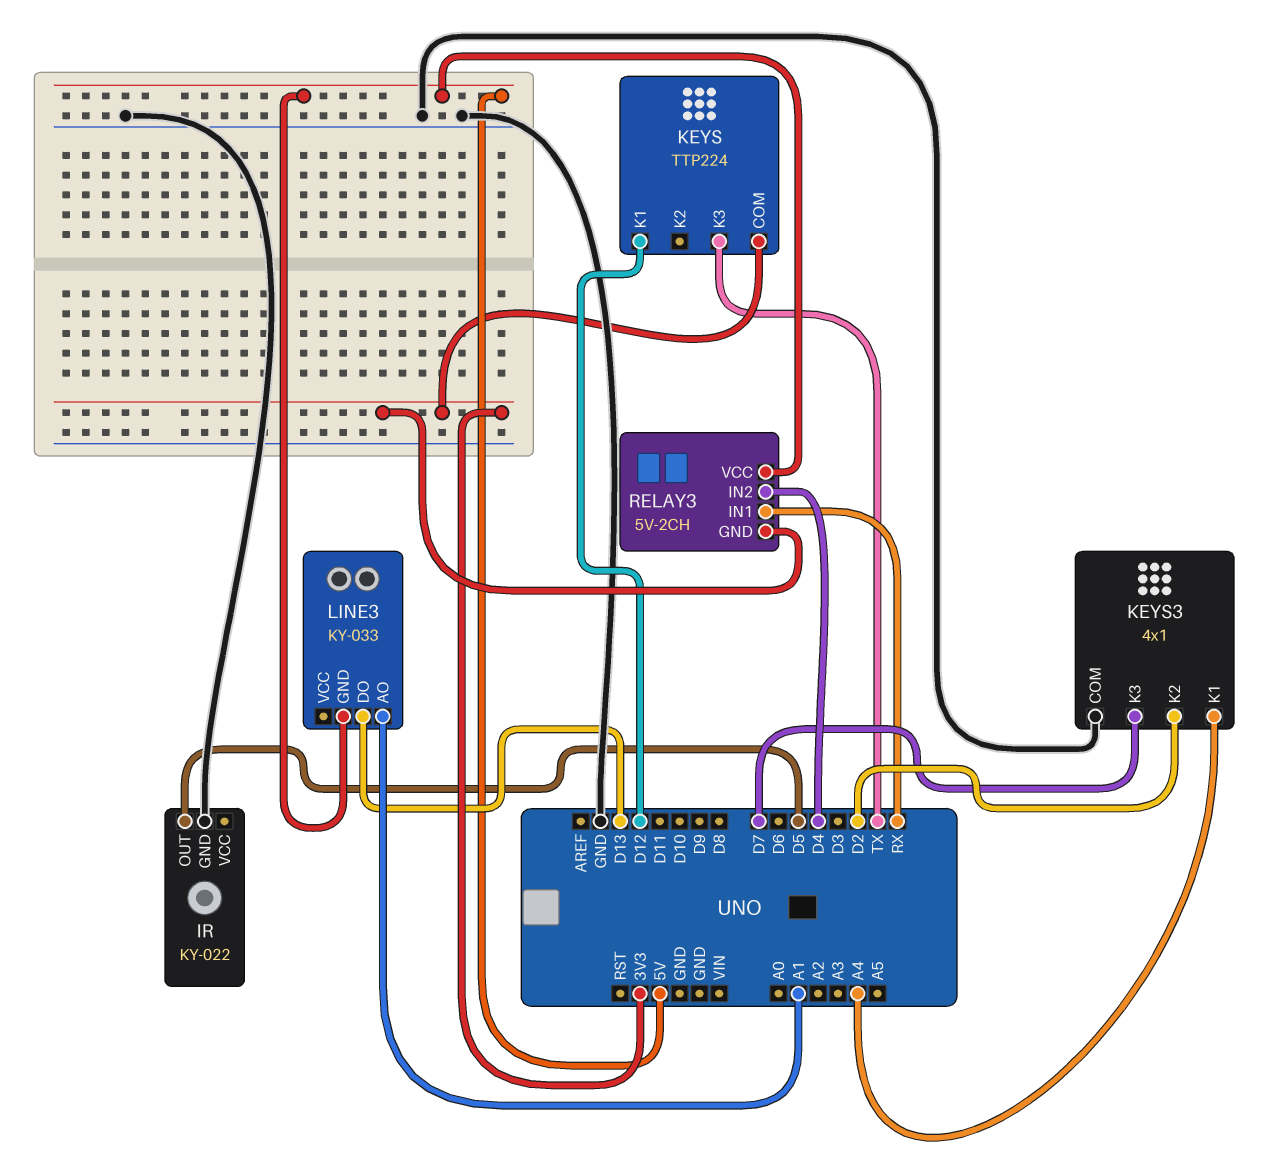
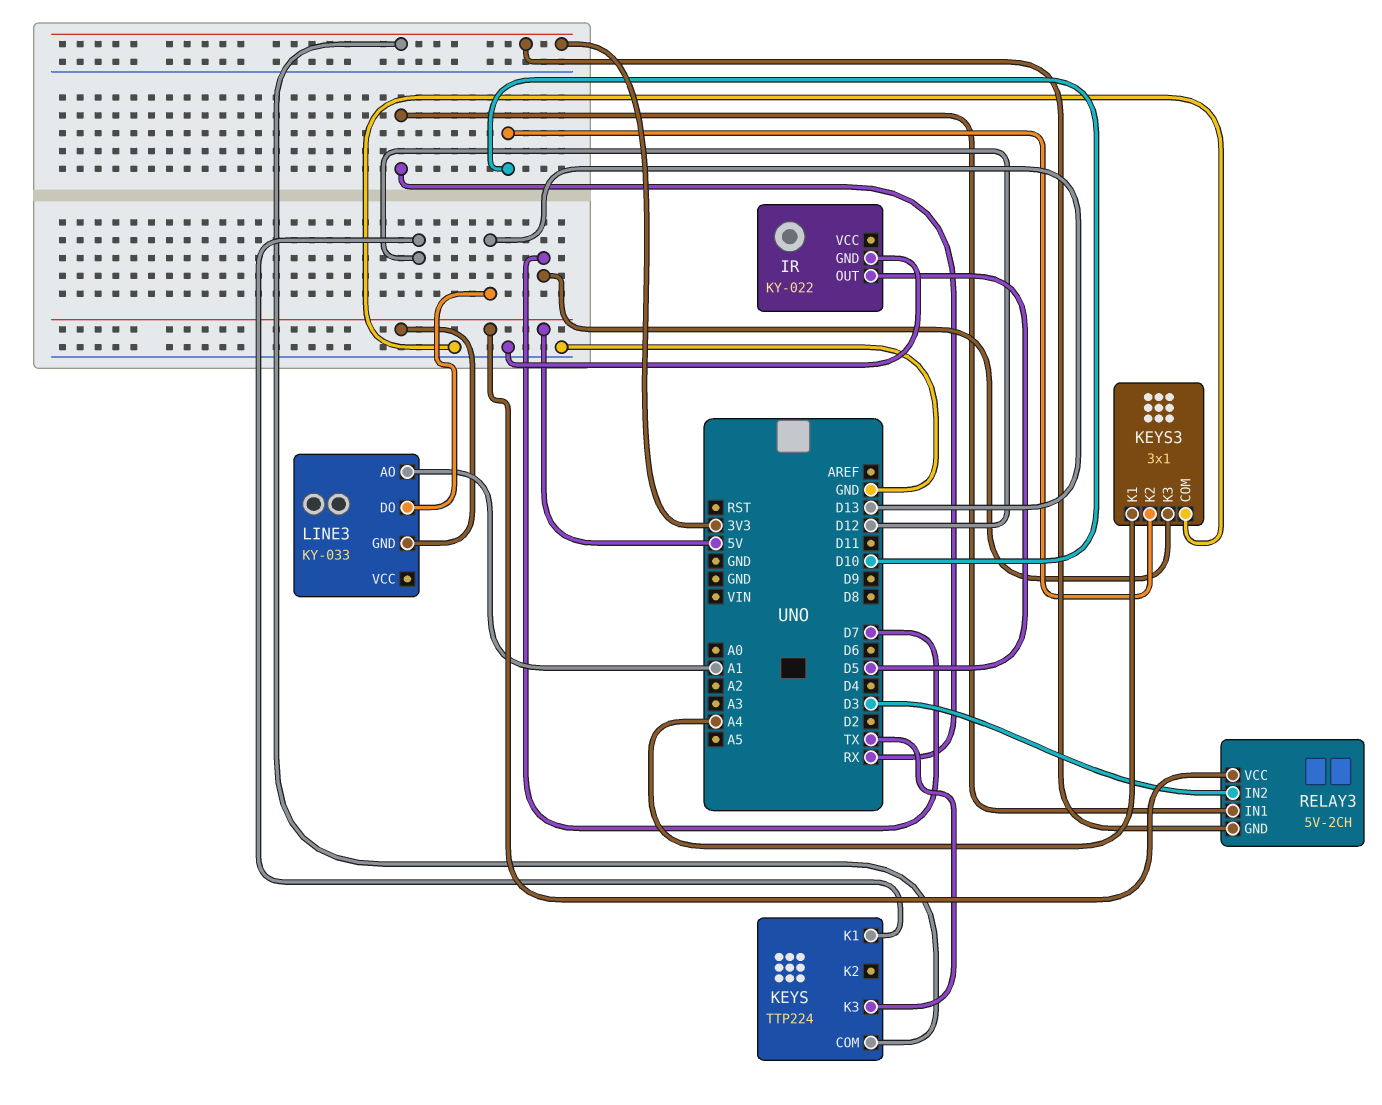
KEYS3: 4x1 -> 3x1
KEYS3 pin K2: D2 -> D10
RELAY3 pin IN2: D4 -> D3

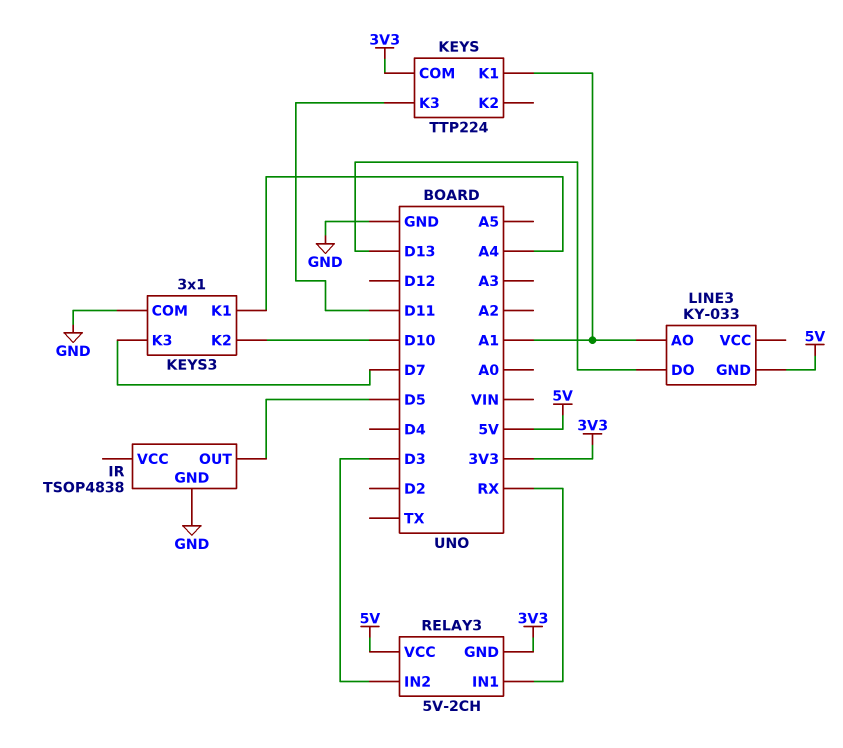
IR: KY-022 -> TSOP4838
KEYS pin K1: D12 -> A1
KEYS pin K3: TX -> D11

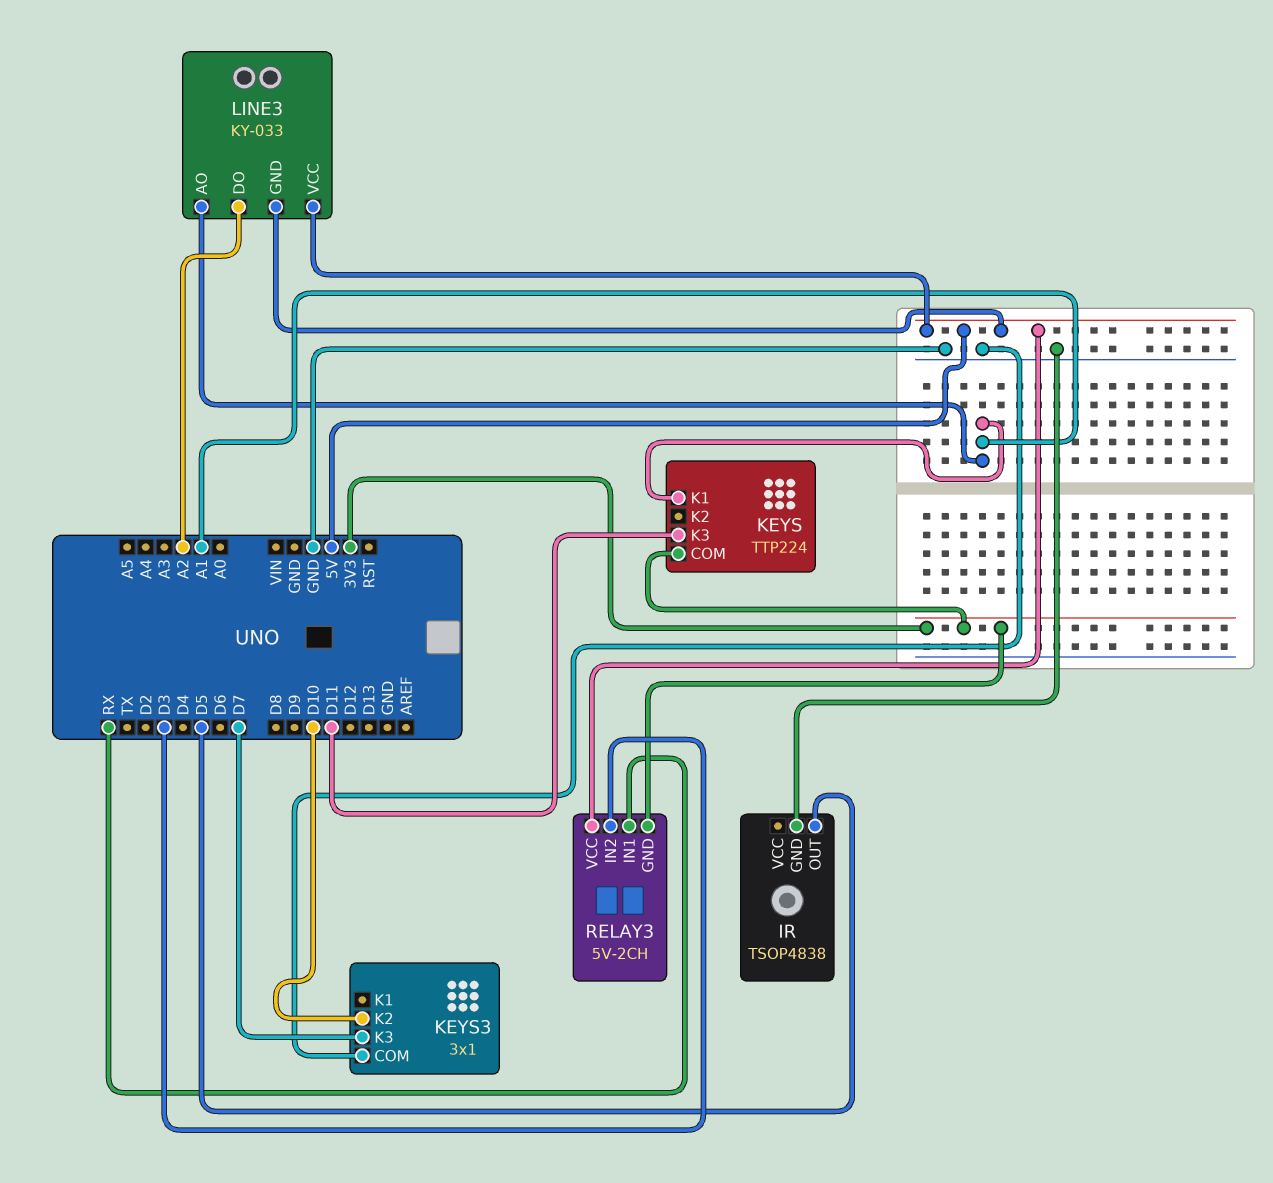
KEYS3 pin K1: A4 -> none
LINE3 pin DO: D13 -> A2
LINE3 pin VCC: none -> 5V

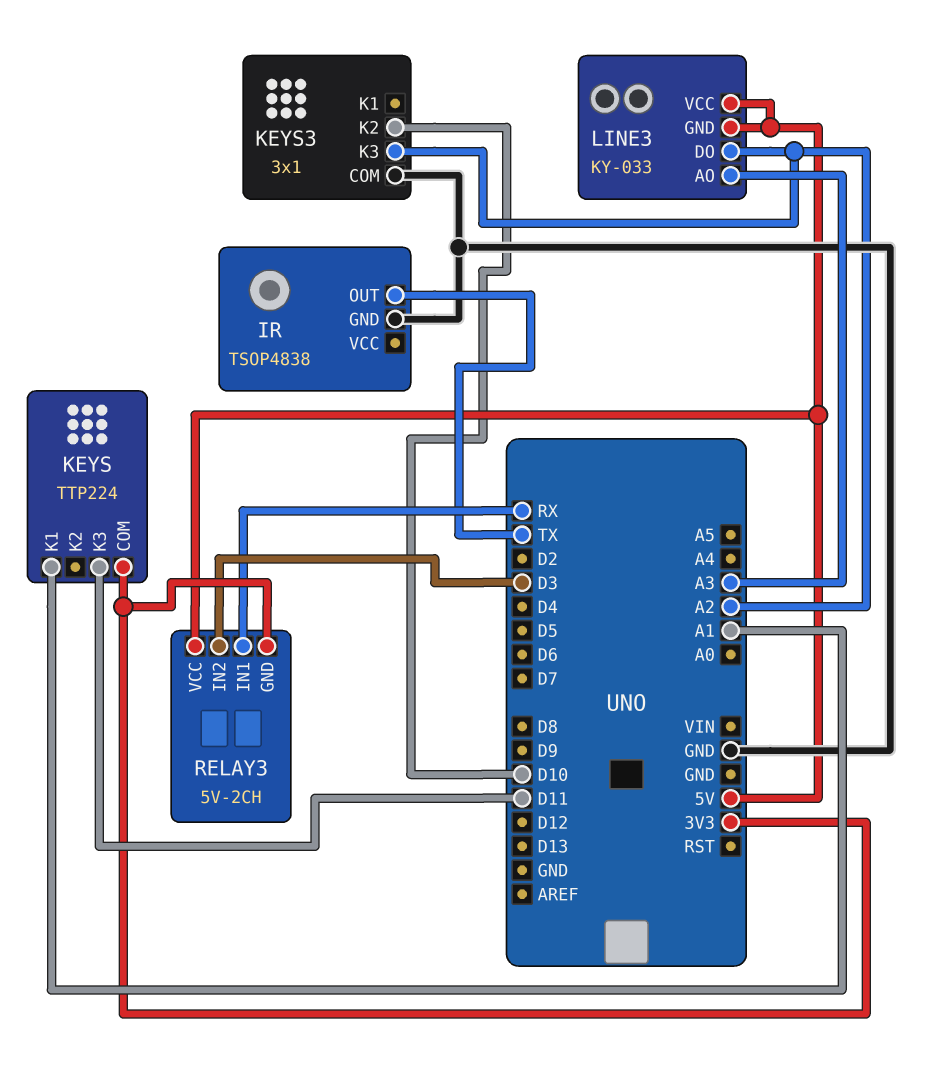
IR pin OUT: D5 -> TX
KEYS3 pin K3: D7 -> A2
LINE3 pin AO: A1 -> A3

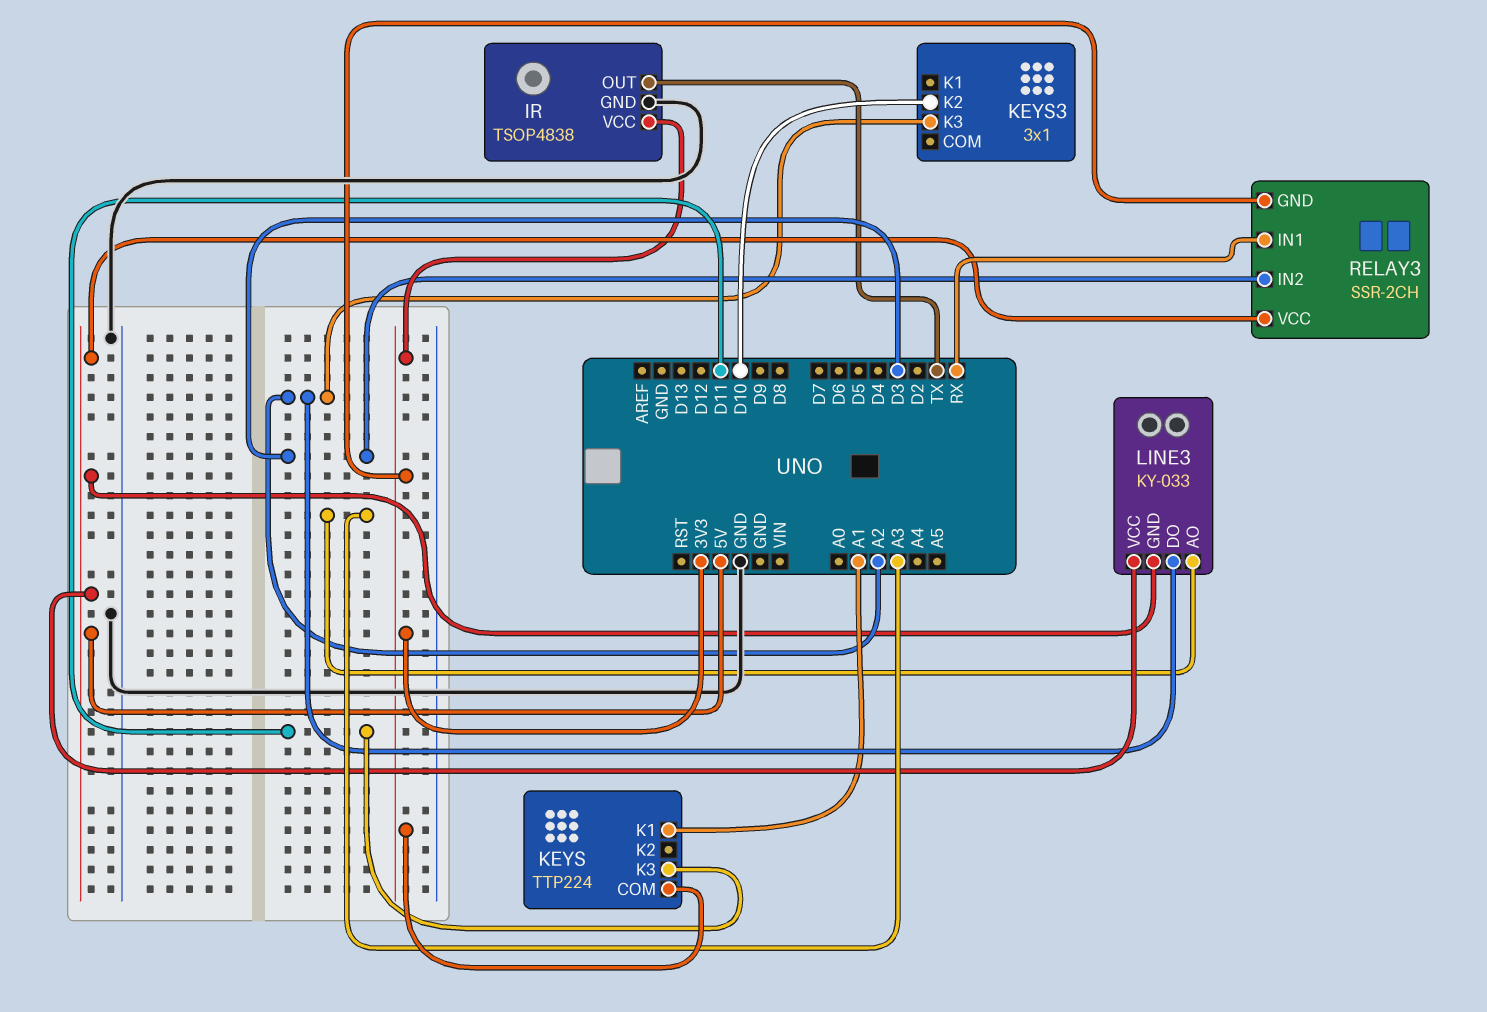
IR pin VCC: none -> 3V3
KEYS3 pin COM: GND -> none
RELAY3: 5V-2CH -> SSR-2CH

